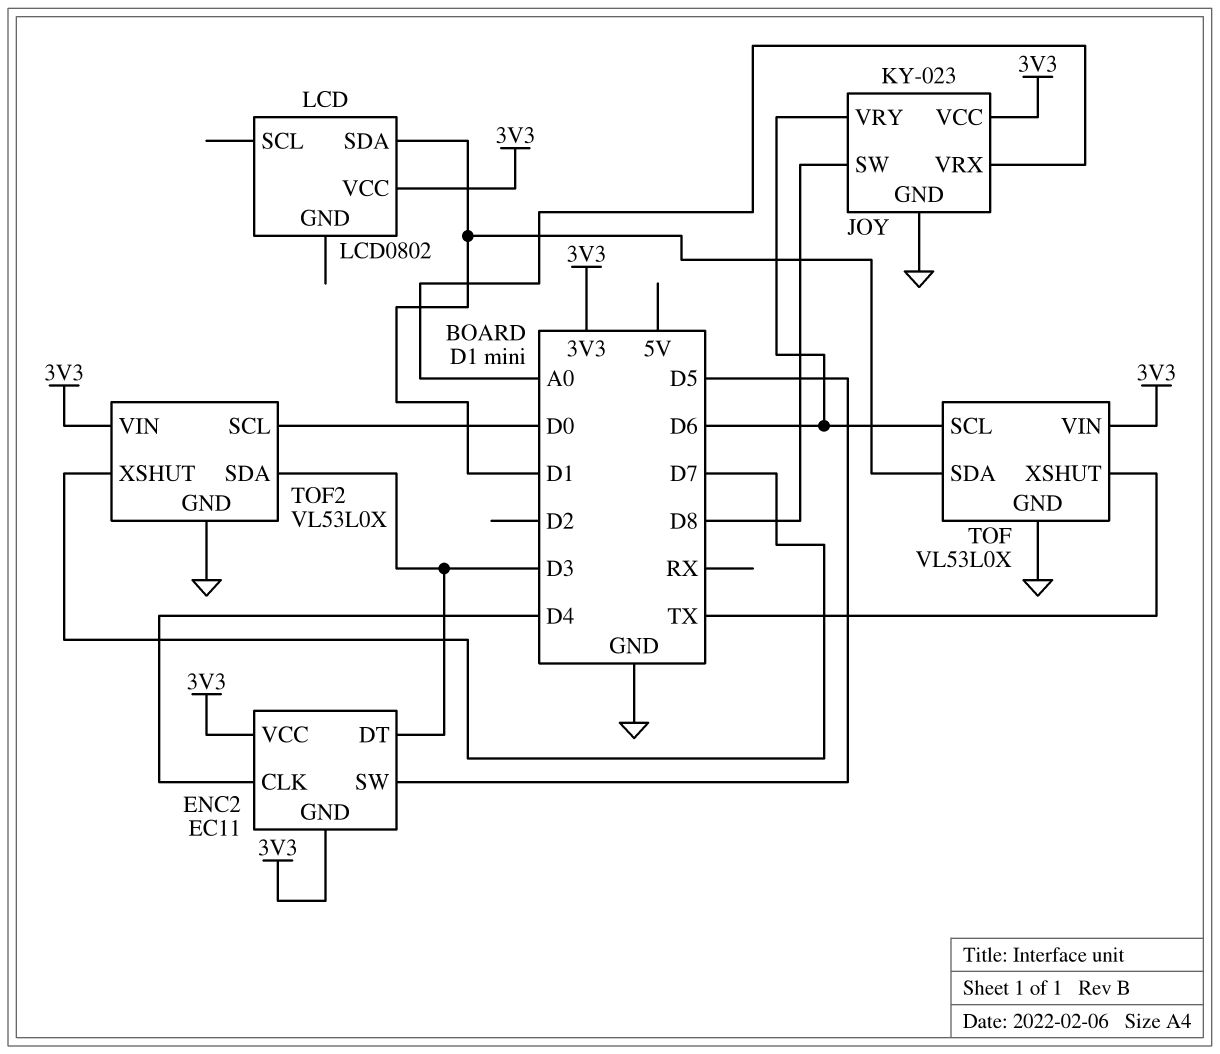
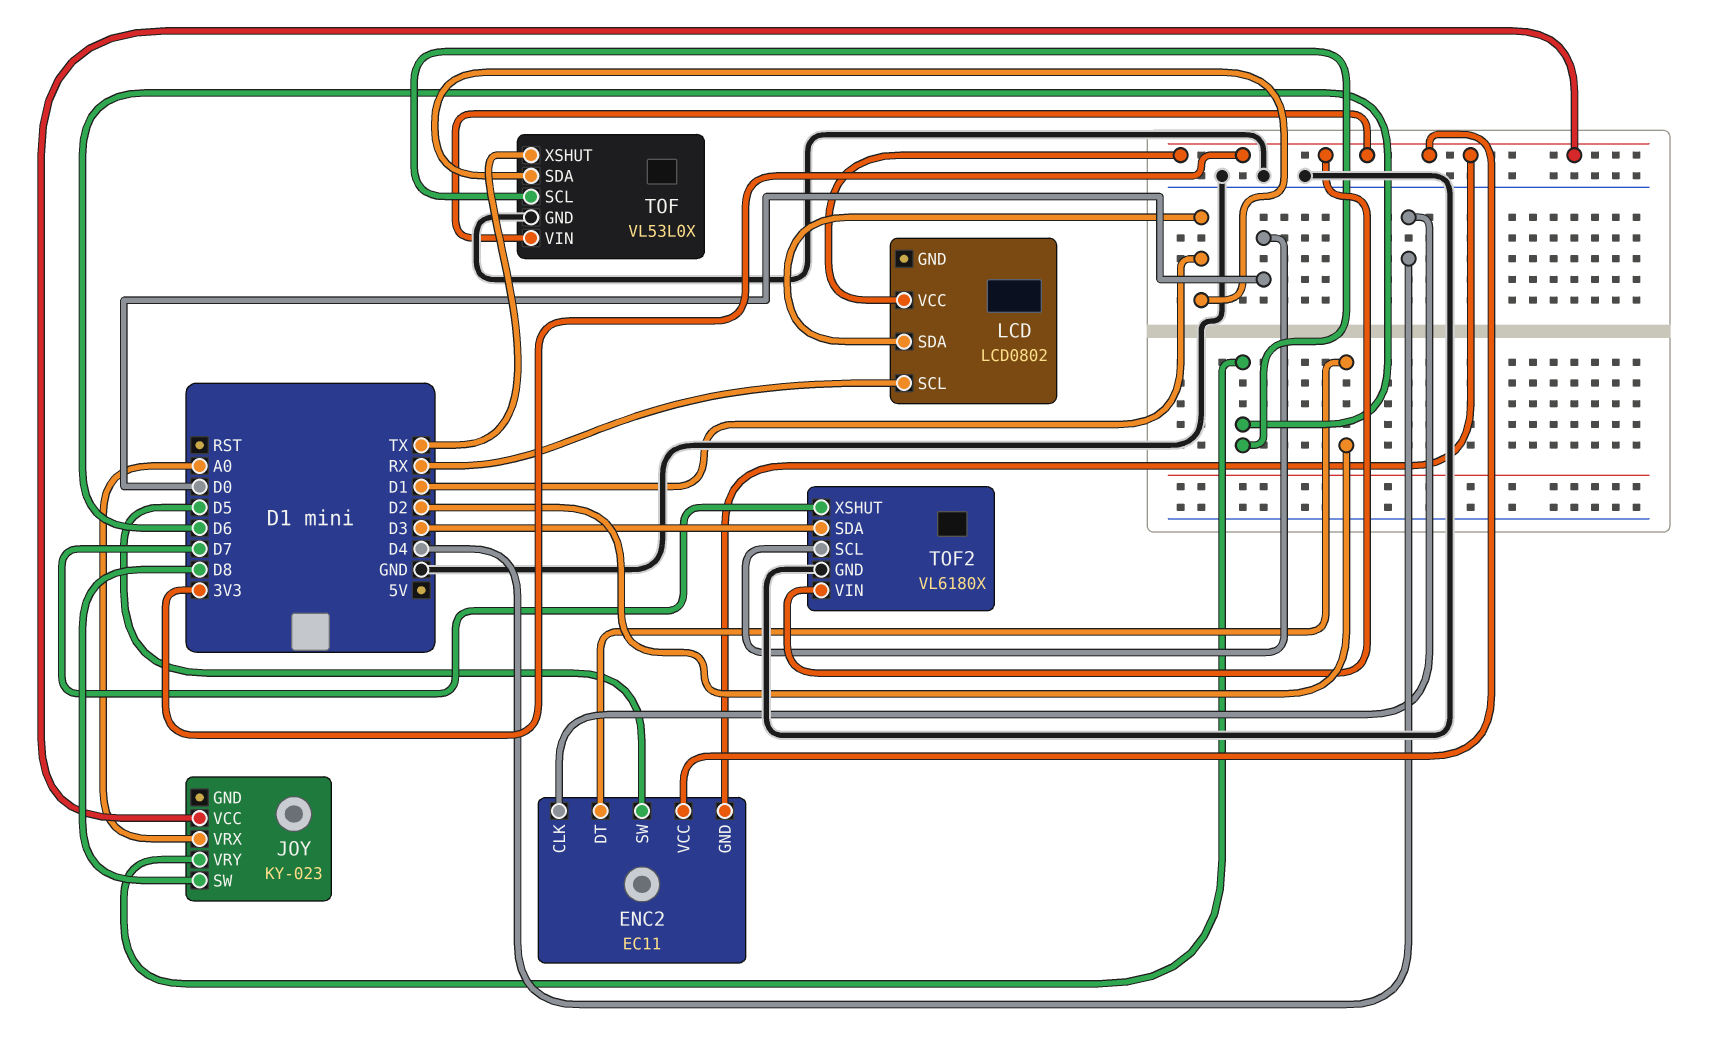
ENC2 pin DT: D3 -> D2
JOY pin GND: GND -> none
LCD pin SCL: none -> RX
TOF2: VL53L0X -> VL6180X

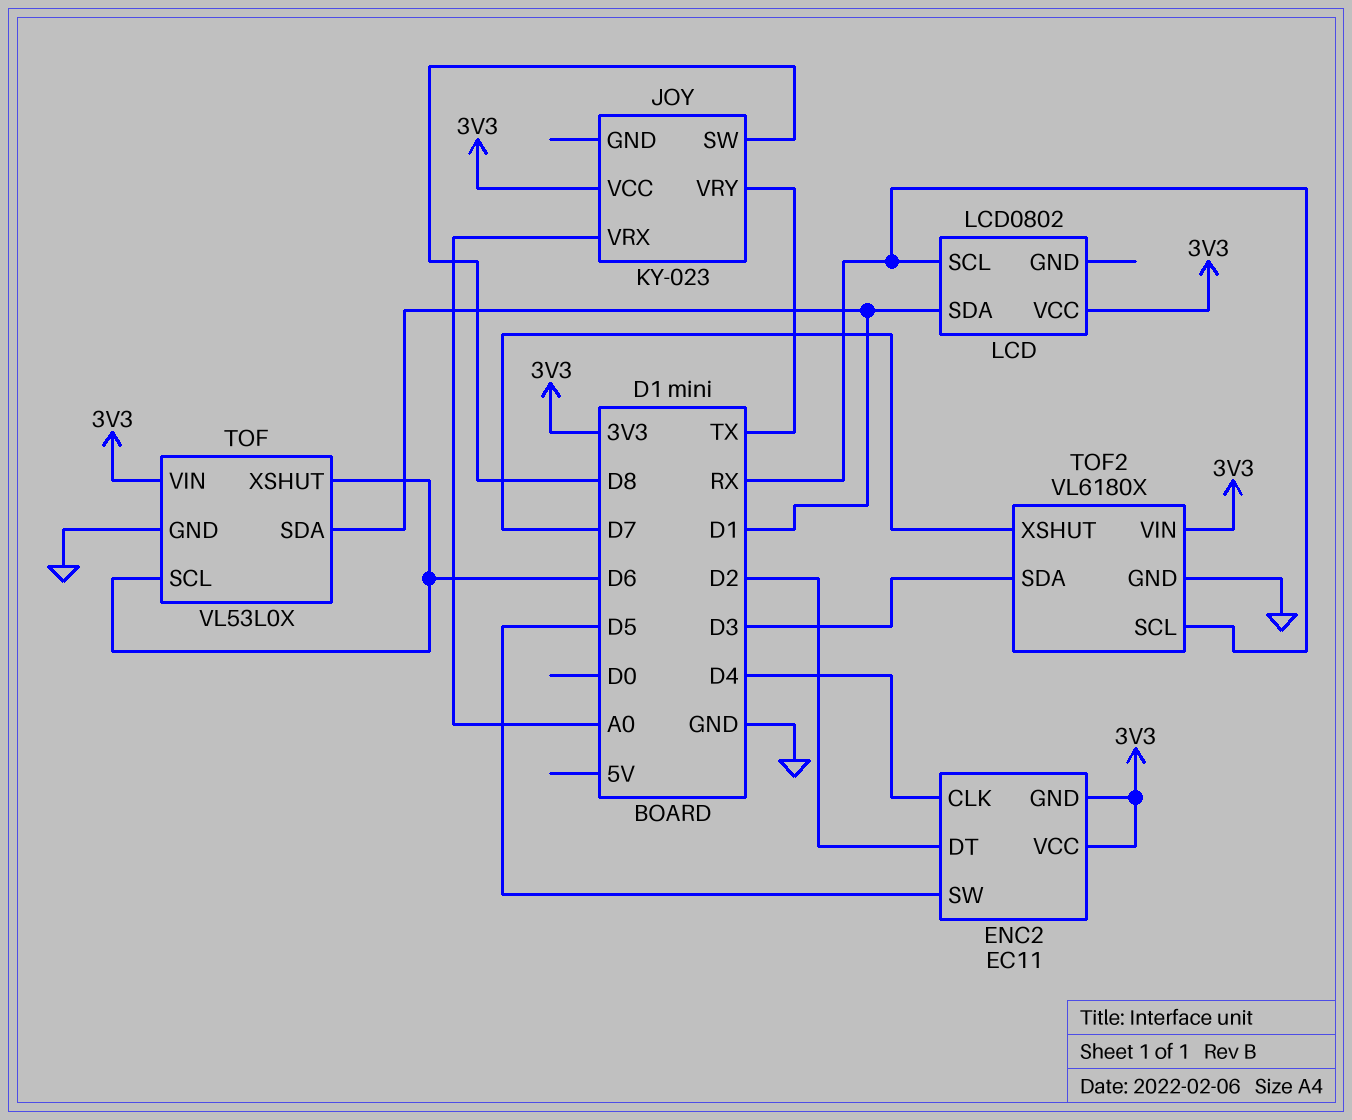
JOY pin VRY: D6 -> TX
TOF pin XSHUT: TX -> D6
TOF2 pin SCL: D0 -> RX

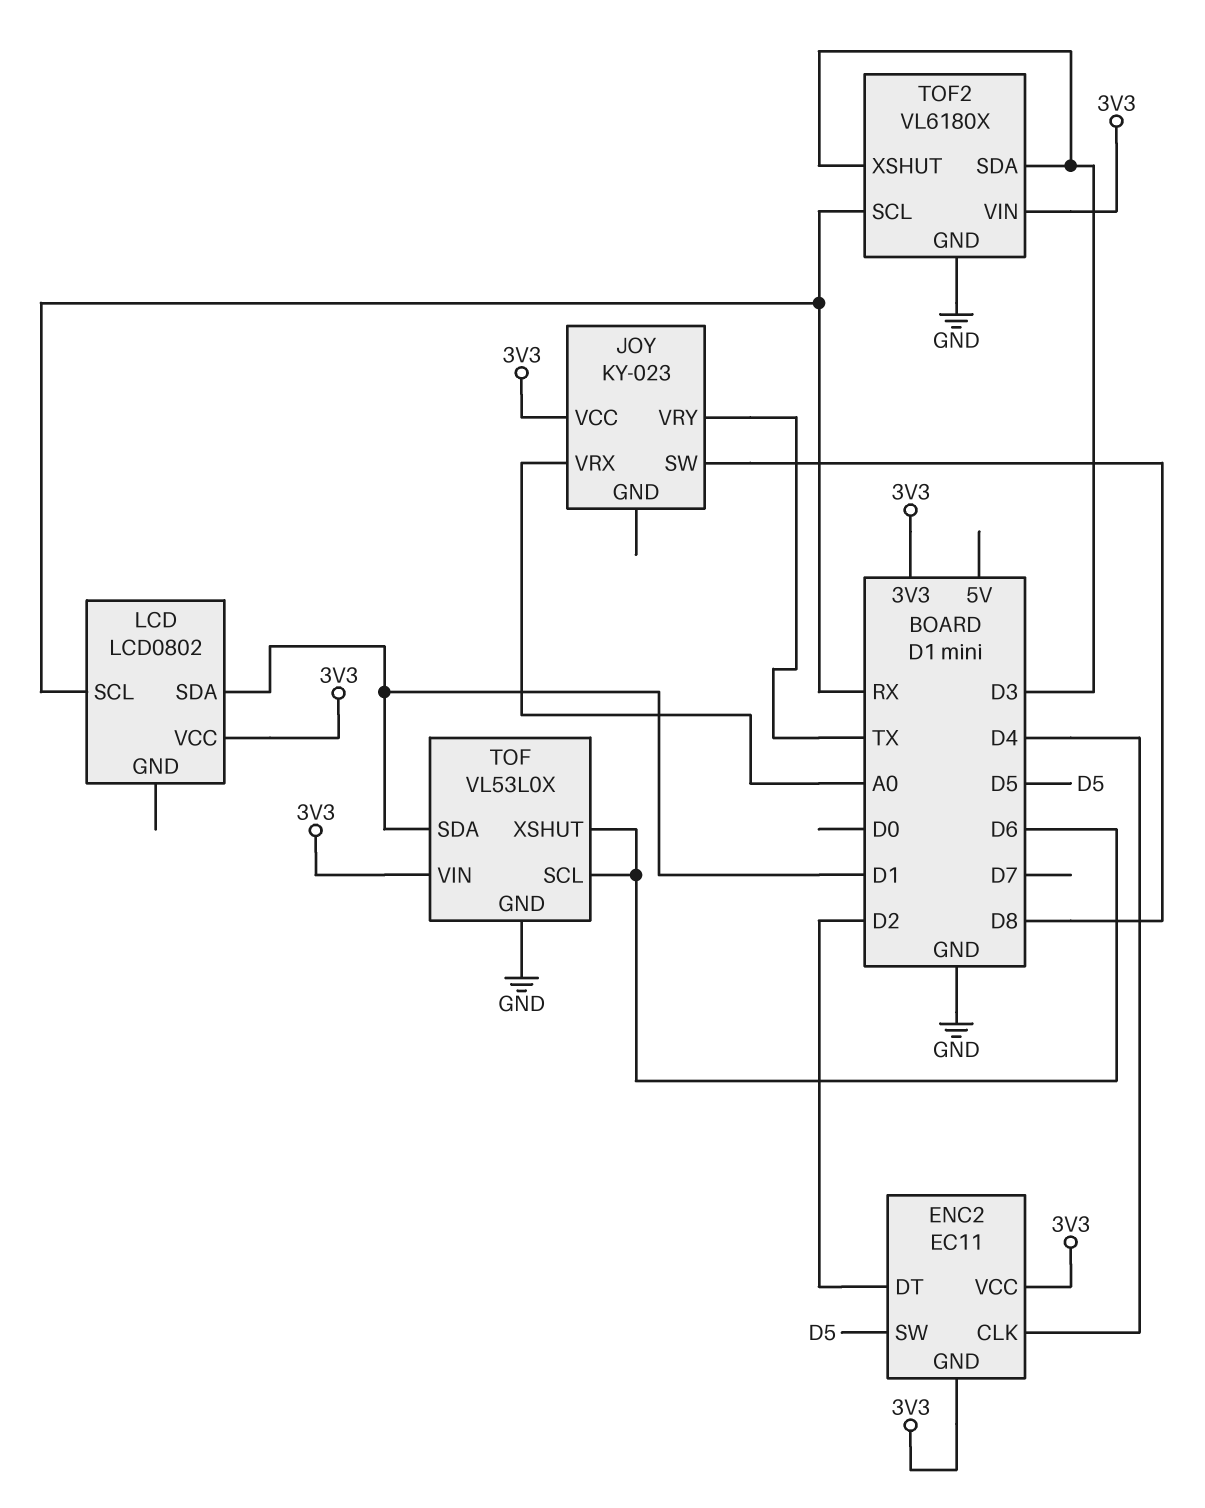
TOF2 pin XSHUT: D7 -> D3

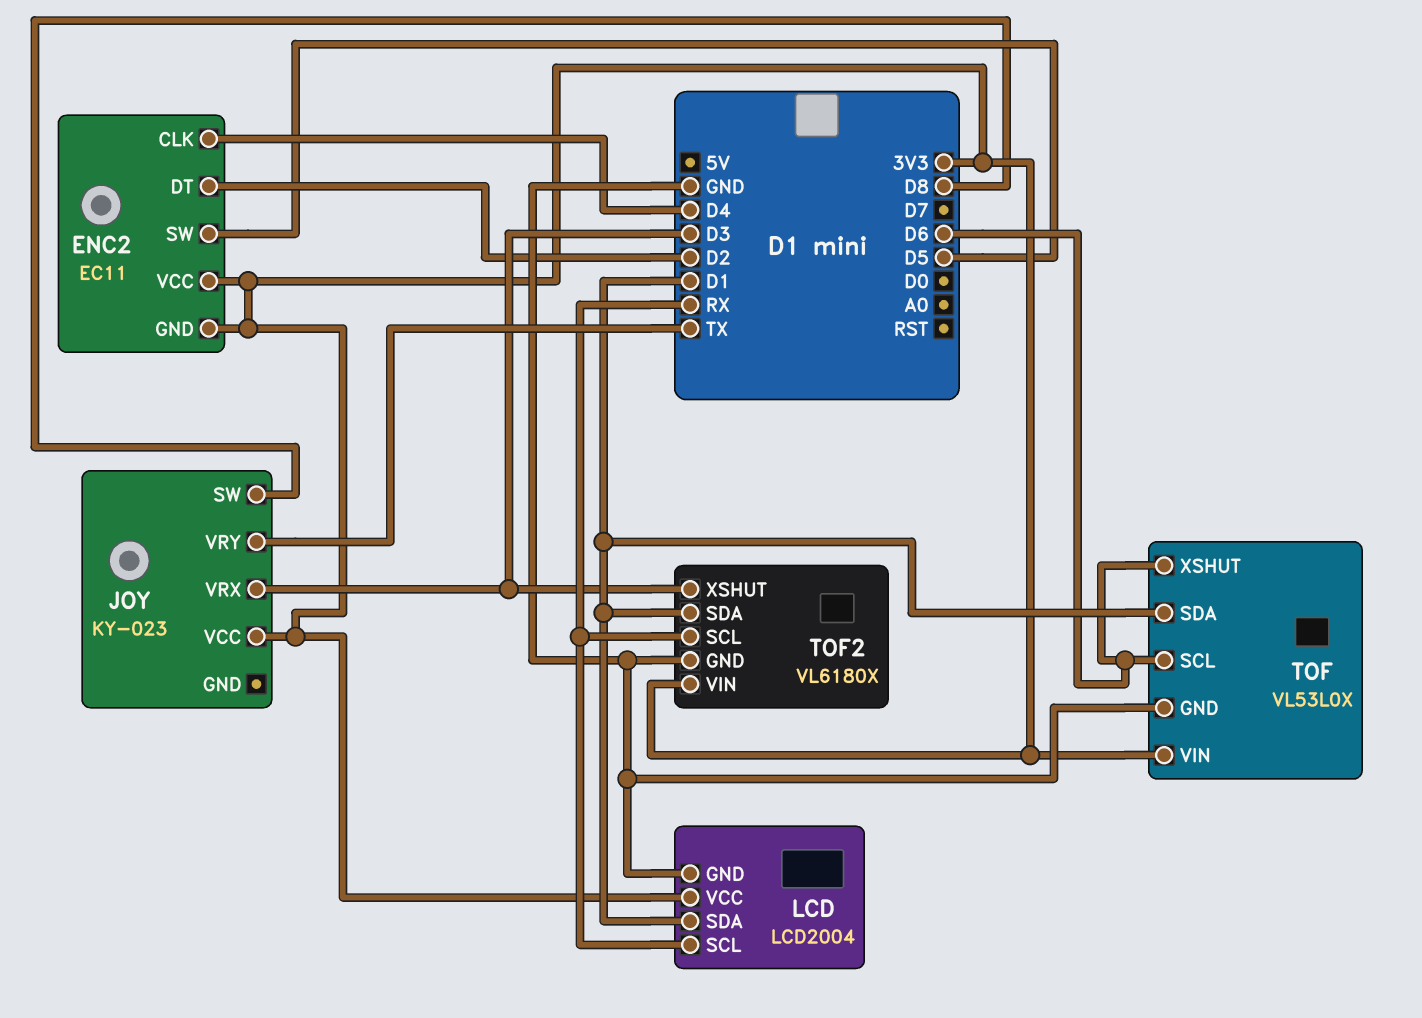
JOY pin VRX: A0 -> D3
LCD: LCD0802 -> LCD2004
LCD pin GND: none -> GND
TOF2 pin SDA: D3 -> D1

